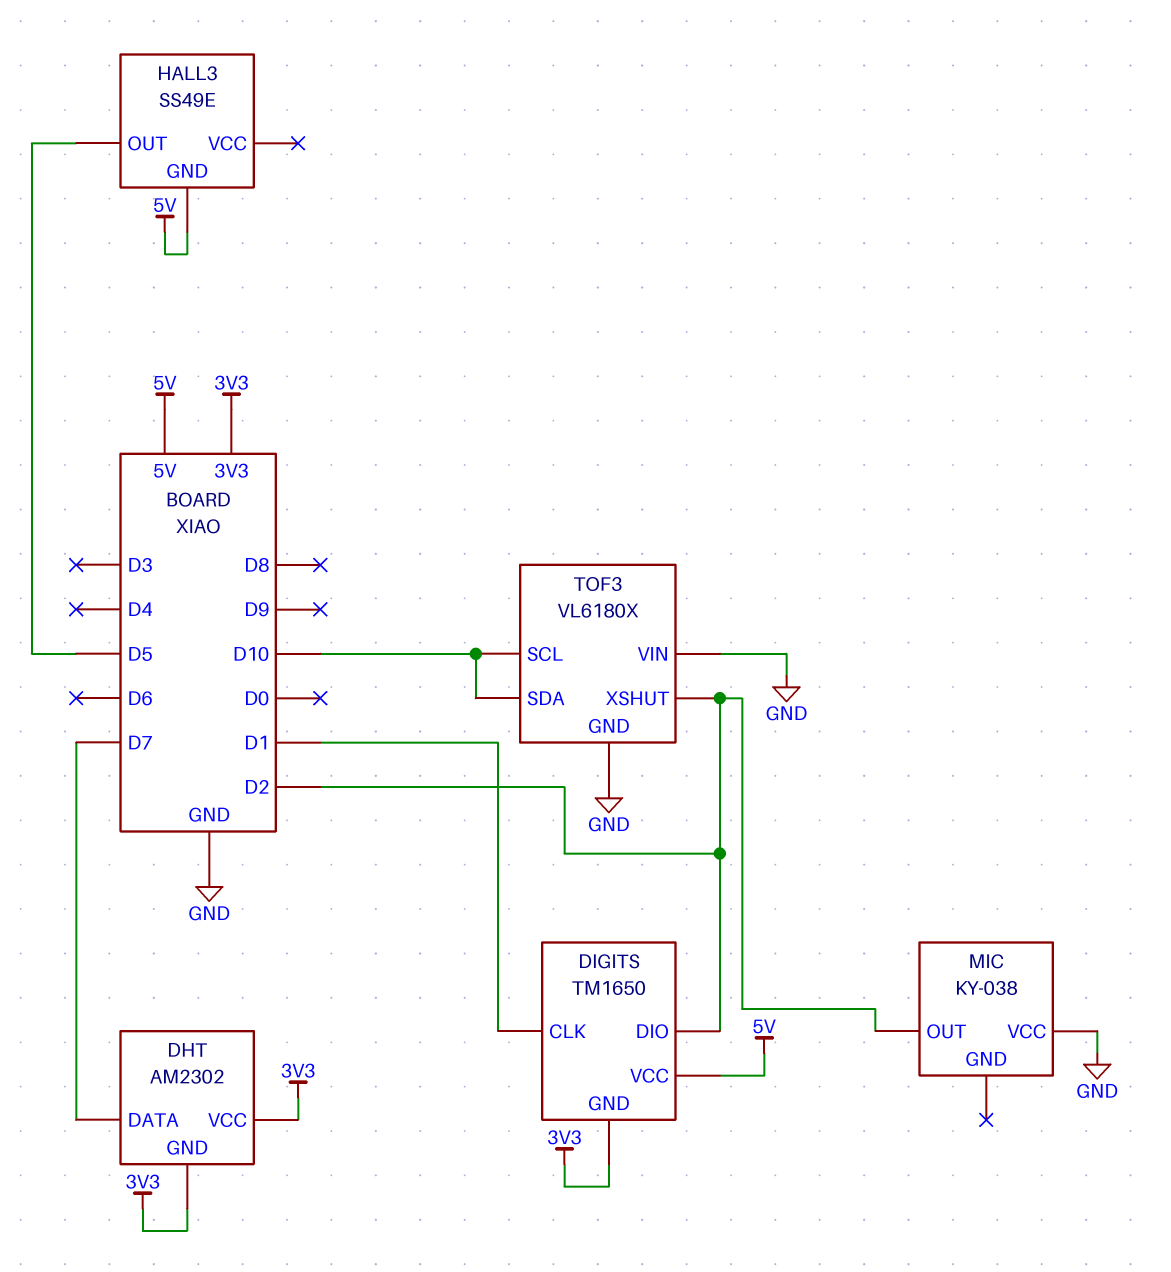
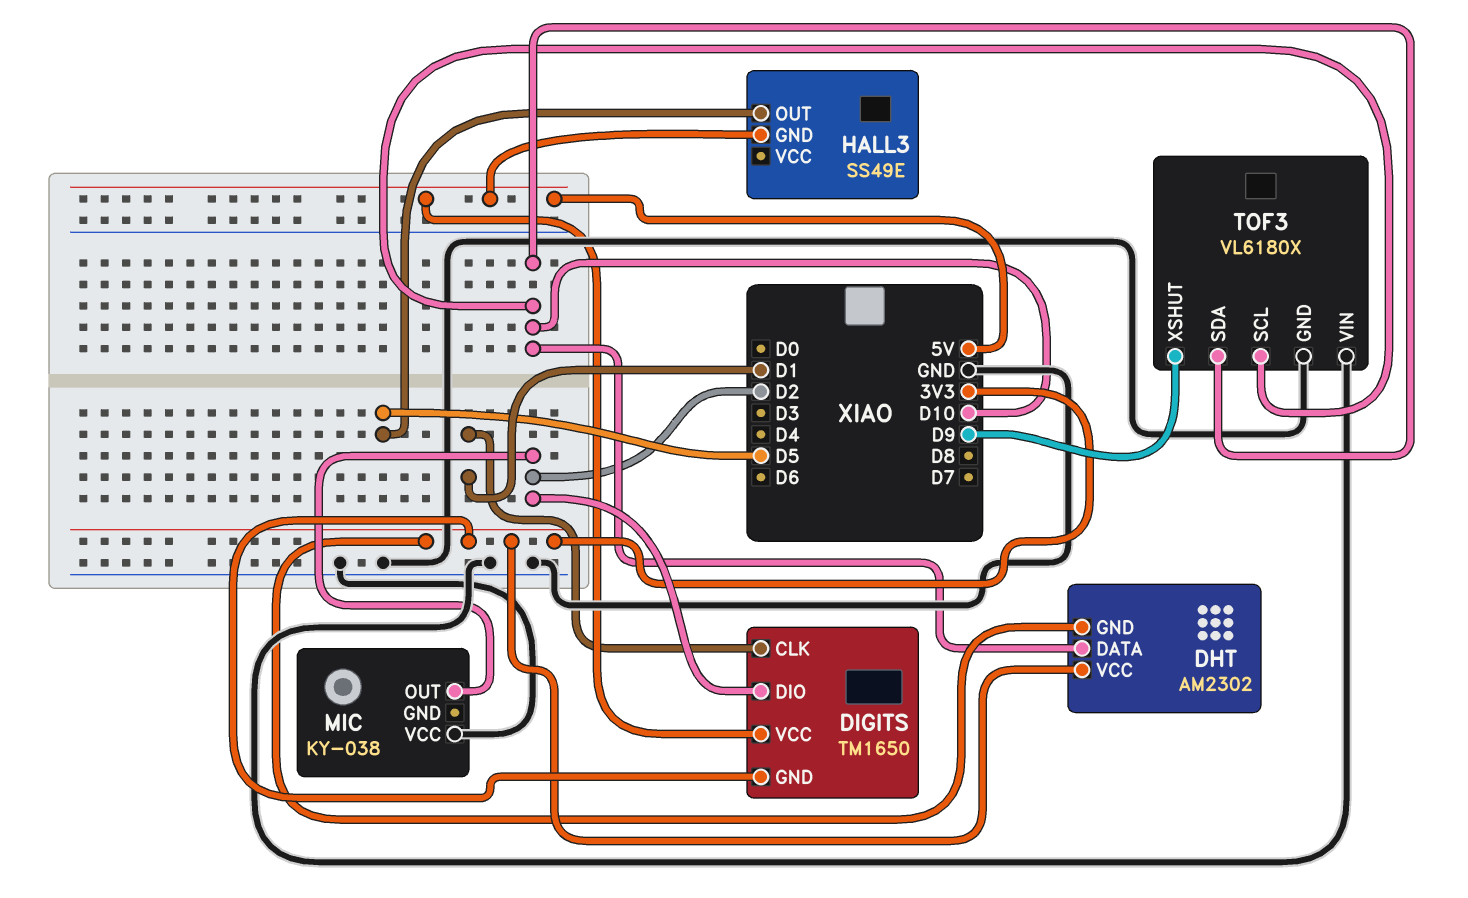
DHT pin DATA: D7 -> D10
TOF3 pin XSHUT: D2 -> D9

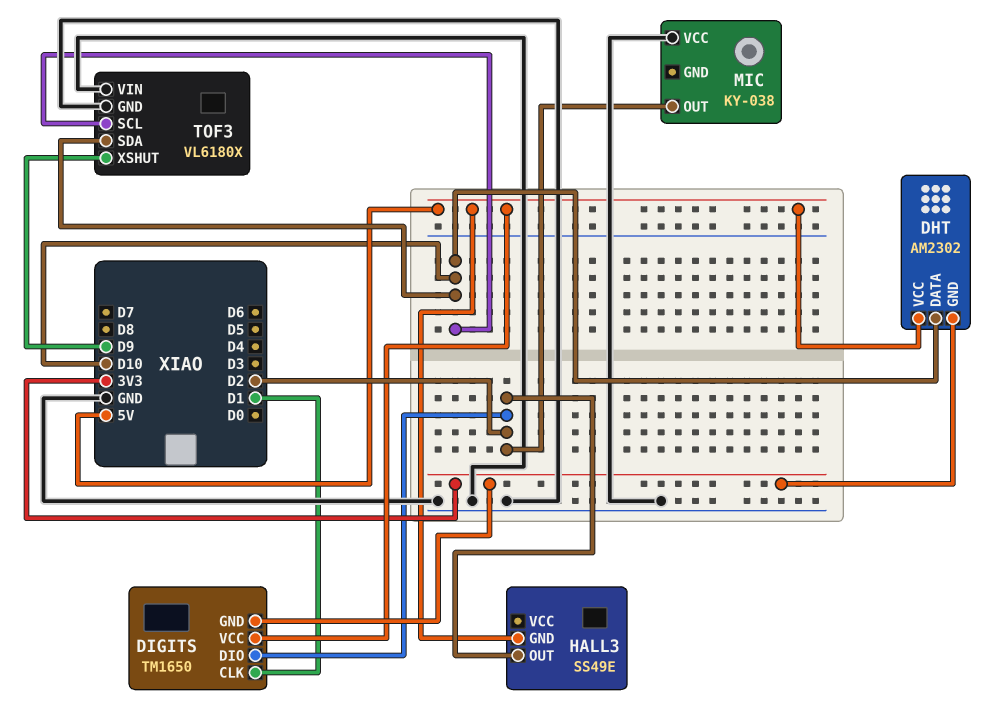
DHT pin VCC: 3V3 -> 5V
HALL3 pin OUT: D5 -> D2

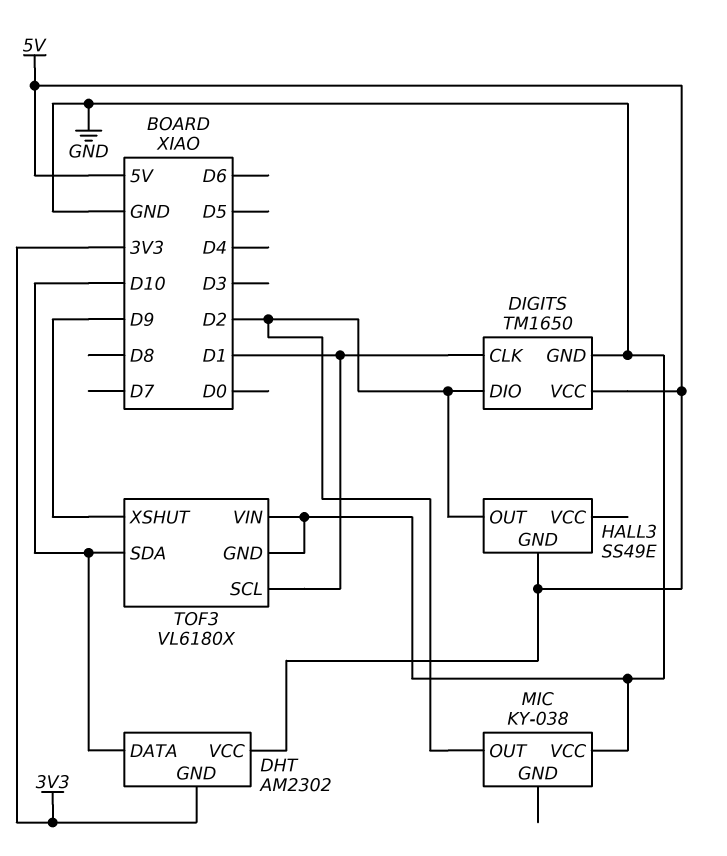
DIGITS pin GND: 3V3 -> GND
TOF3 pin SCL: D10 -> D1

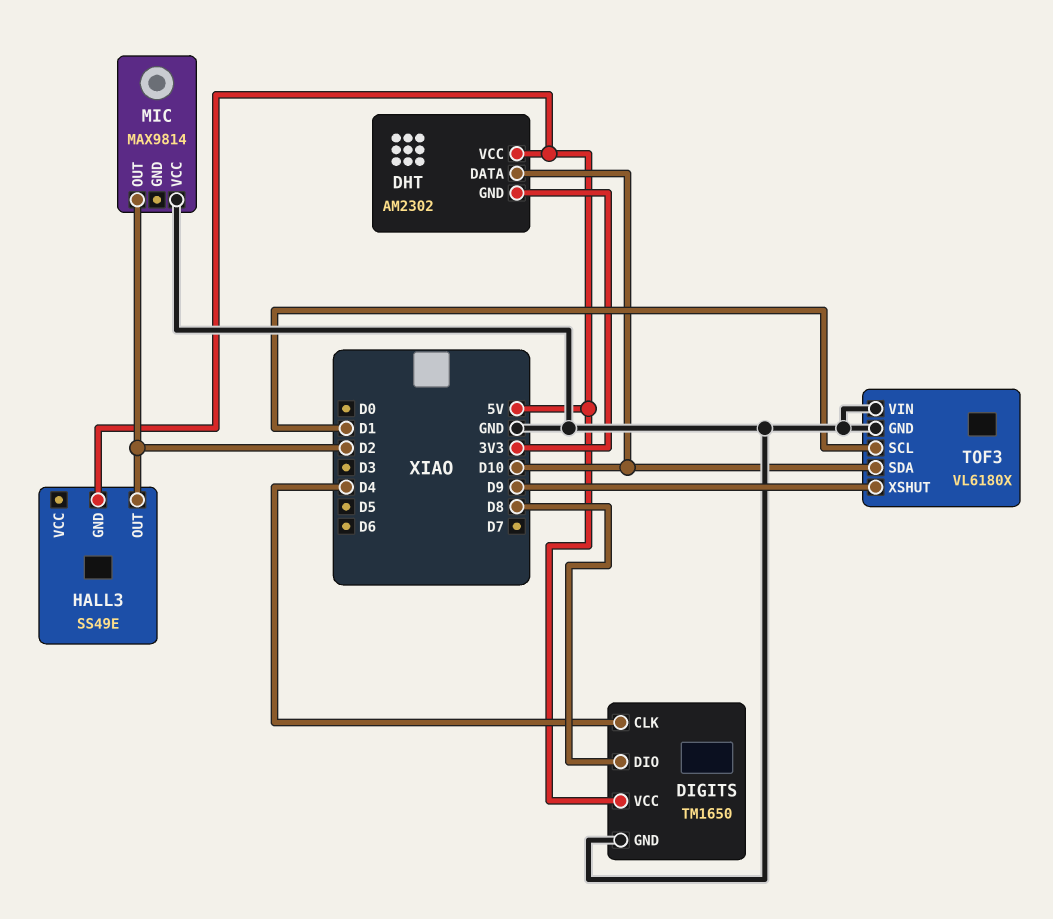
DIGITS pin CLK: D1 -> D4
DIGITS pin DIO: D2 -> D8
MIC: KY-038 -> MAX9814

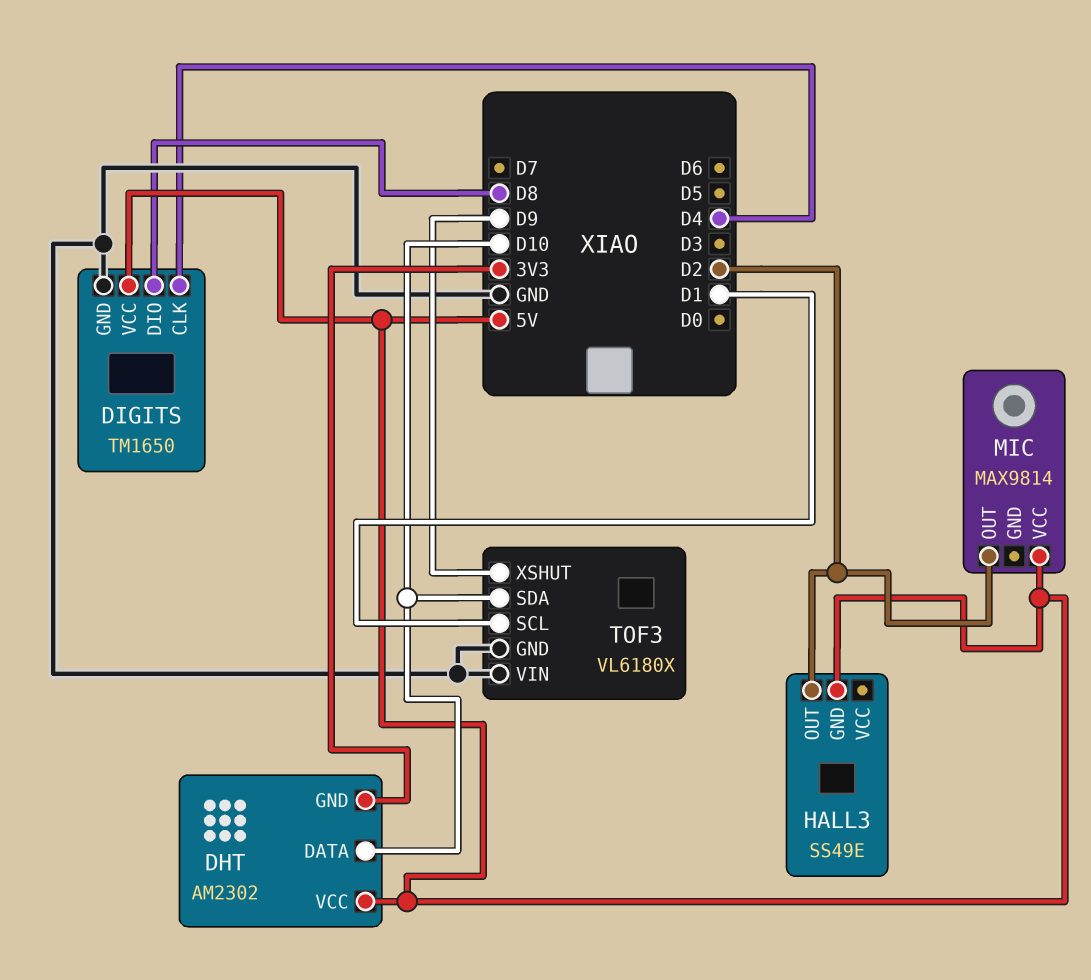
MIC pin VCC: GND -> 5V

